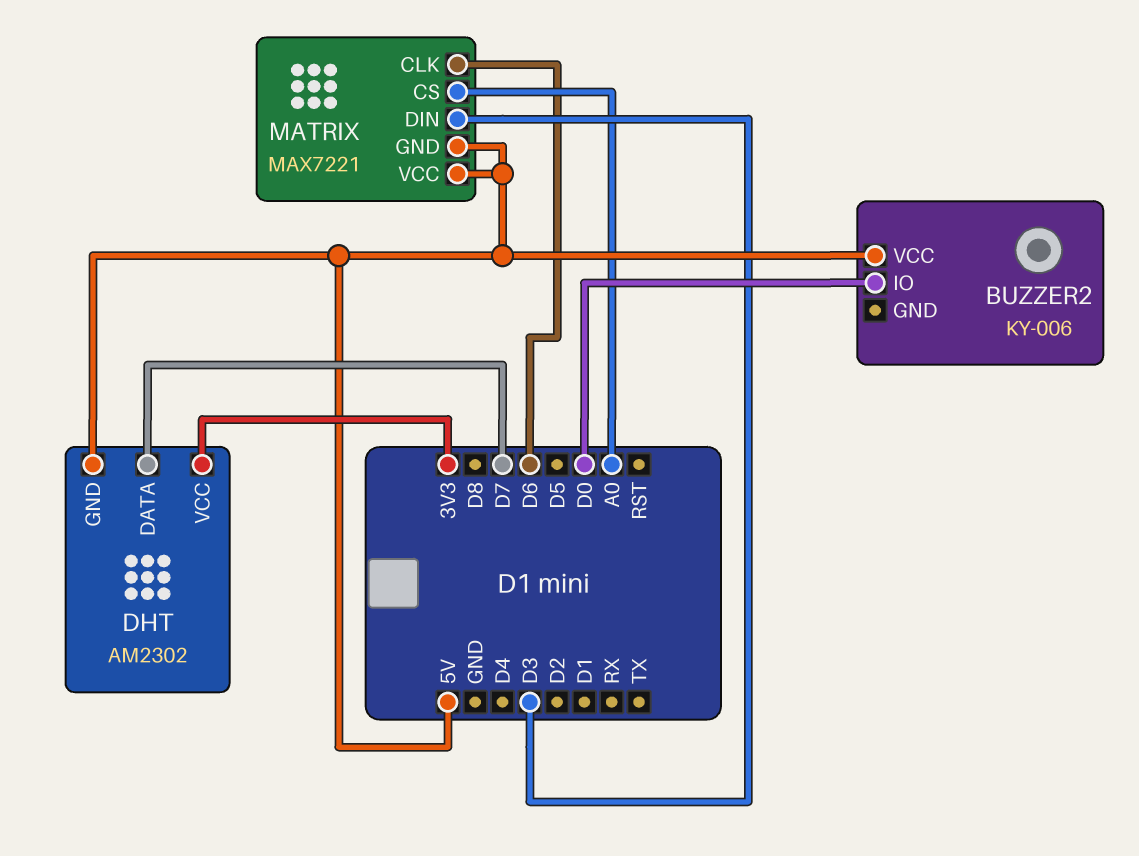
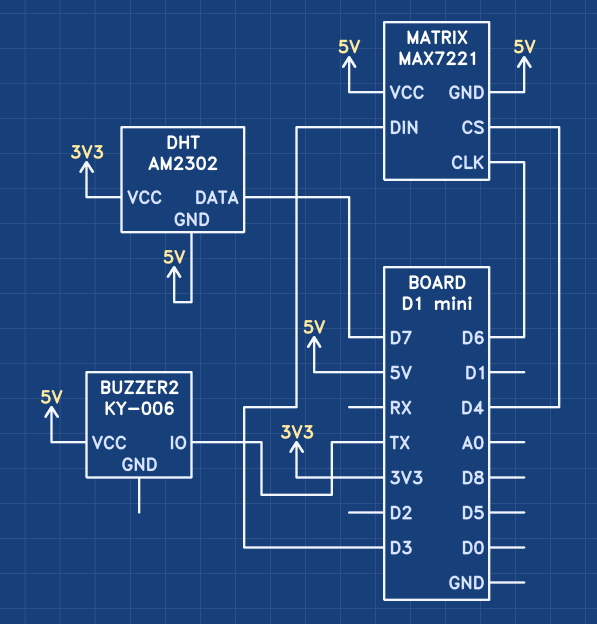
BUZZER2 pin IO: D0 -> TX
MATRIX pin CS: A0 -> D4

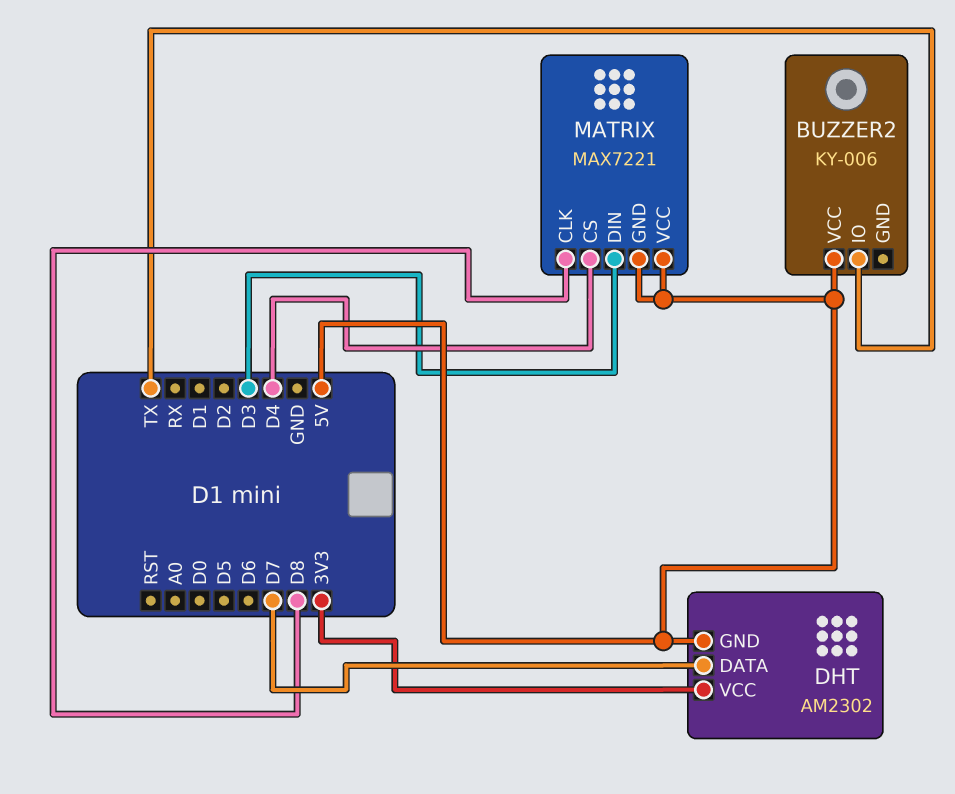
MATRIX pin CLK: D6 -> D8

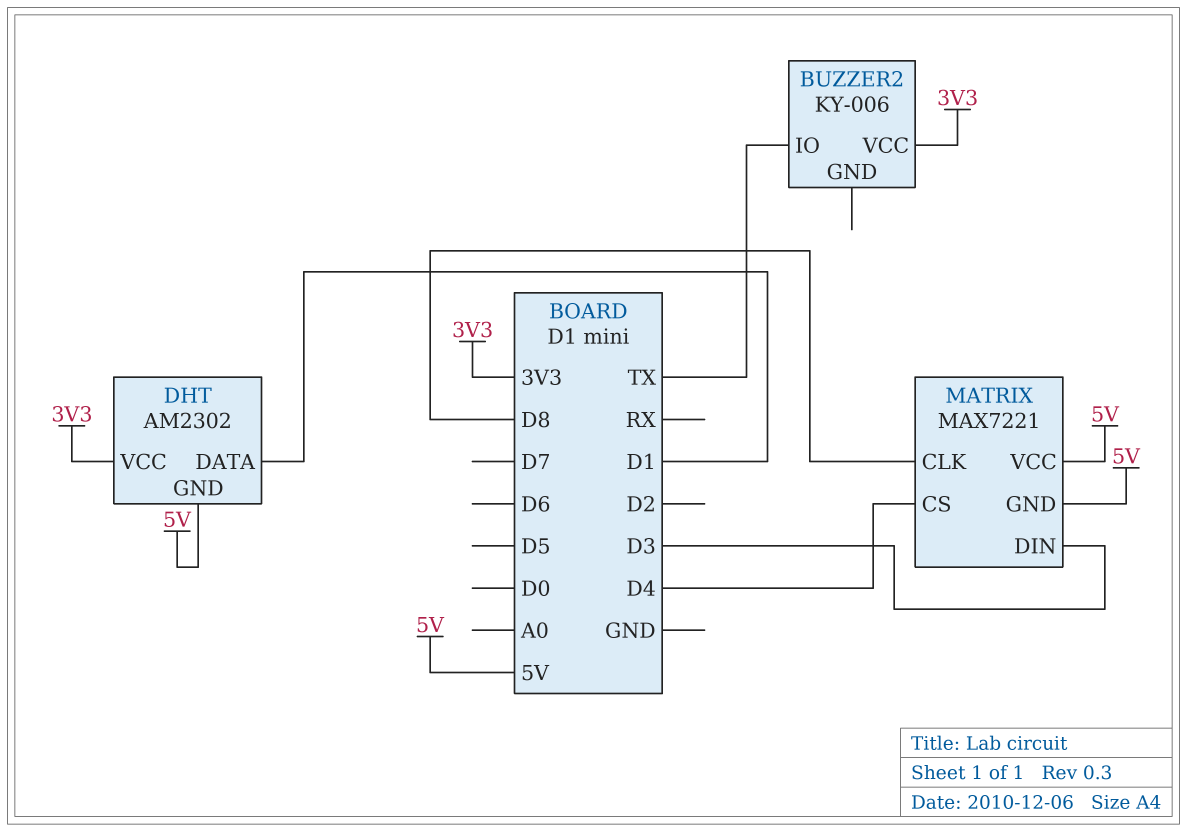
BUZZER2 pin VCC: 5V -> 3V3
DHT pin DATA: D7 -> D1

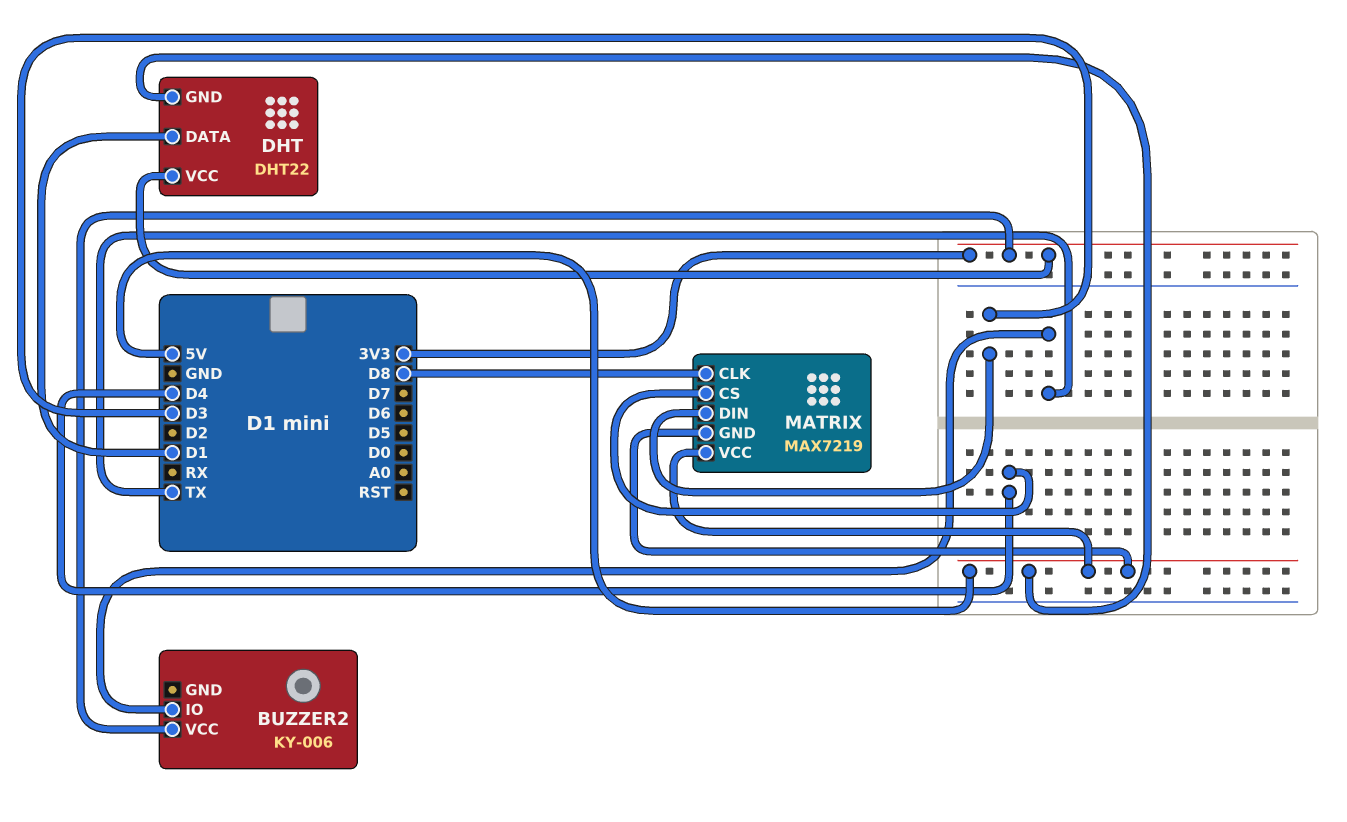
DHT: AM2302 -> DHT22
MATRIX: MAX7221 -> MAX7219

